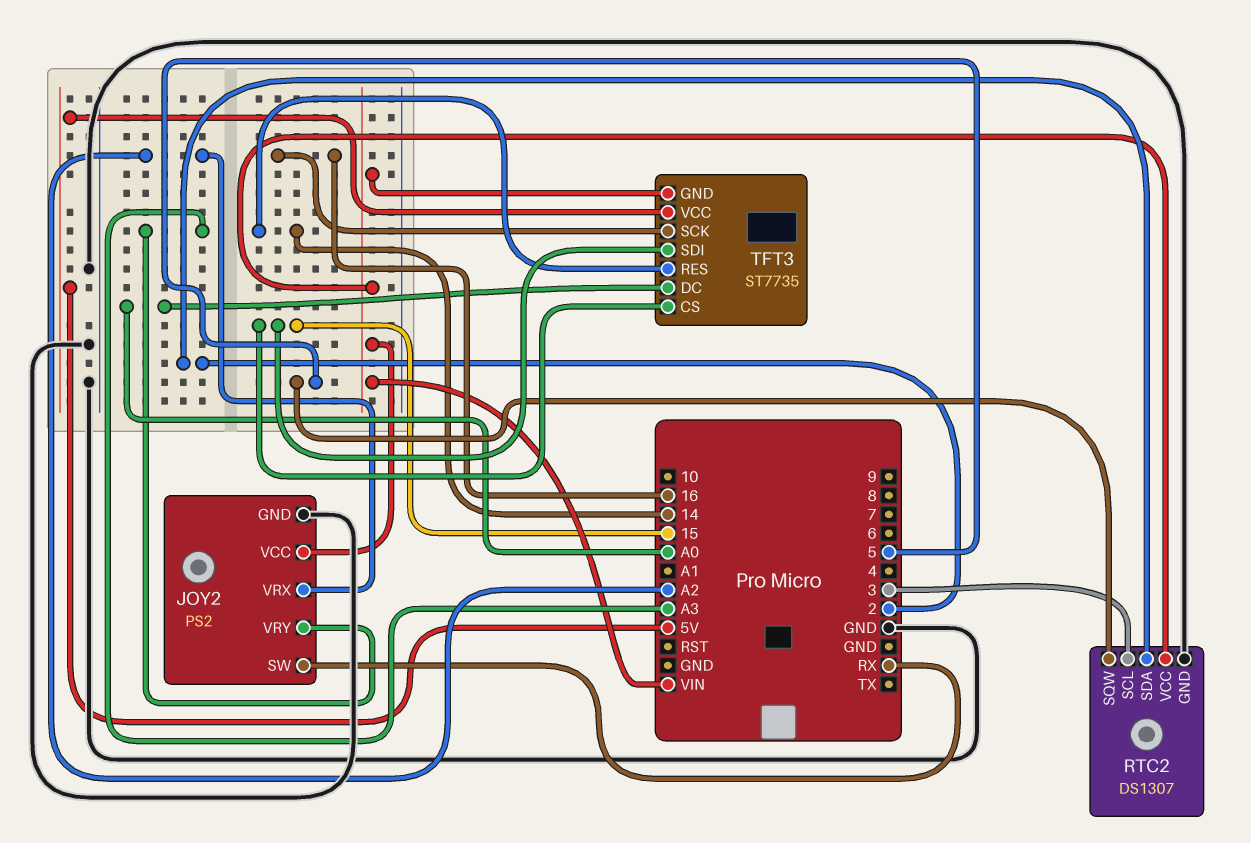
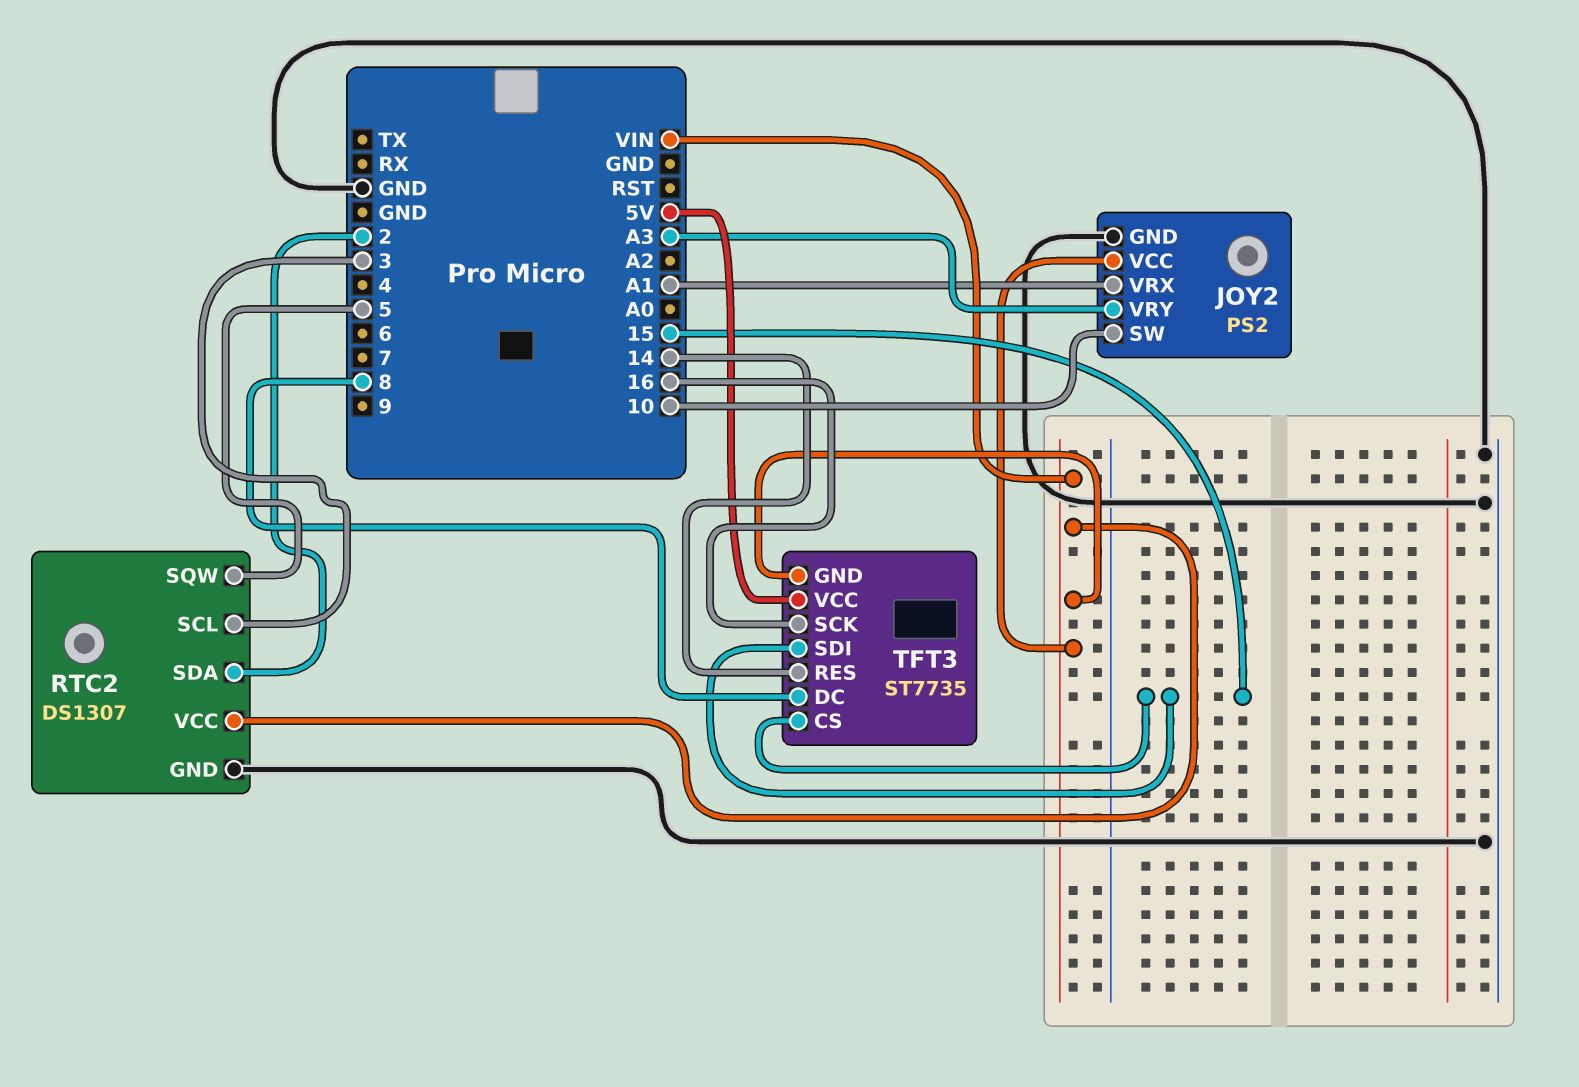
JOY2 pin SW: RX -> 10
JOY2 pin VRX: A2 -> A1
TFT3 pin DC: A0 -> 8

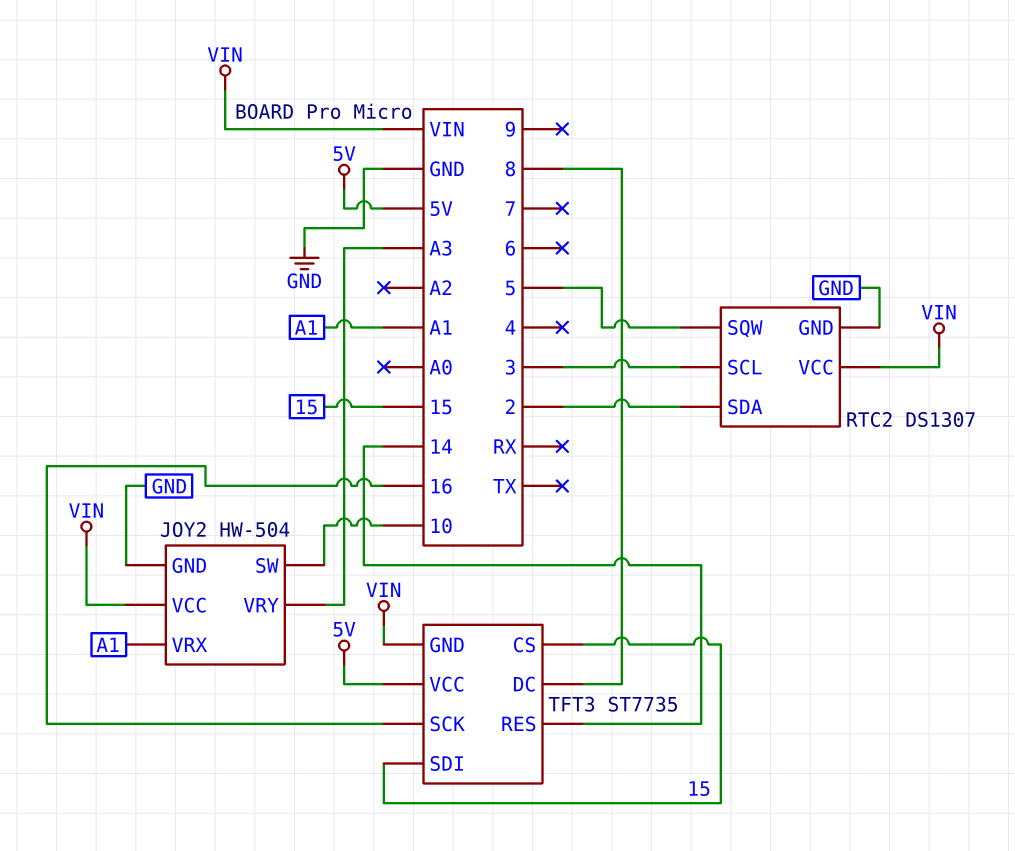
JOY2: PS2 -> HW-504

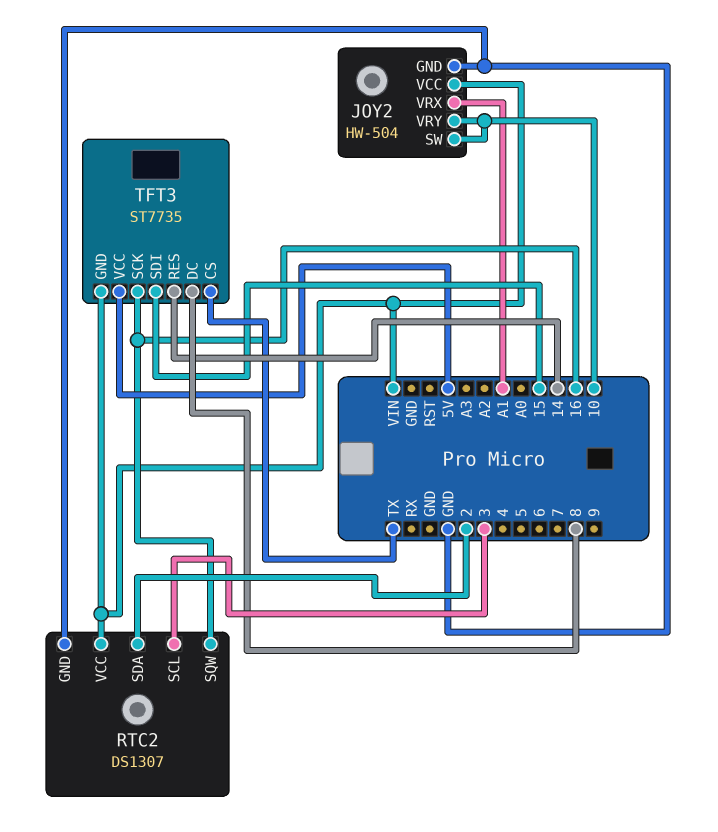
JOY2 pin VRY: A3 -> 10
RTC2 pin SQW: 5 -> 16
TFT3 pin CS: 15 -> TX

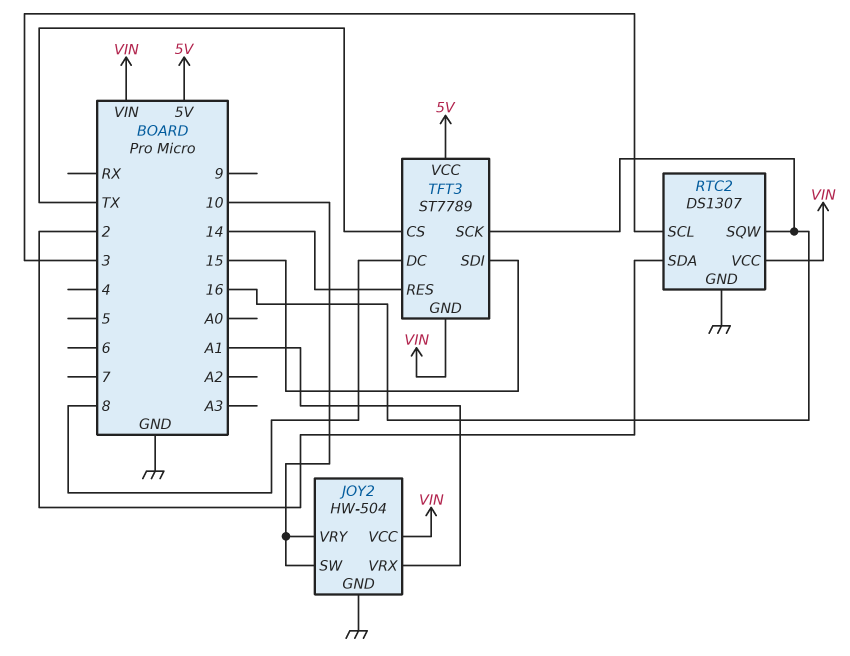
TFT3: ST7735 -> ST7789

